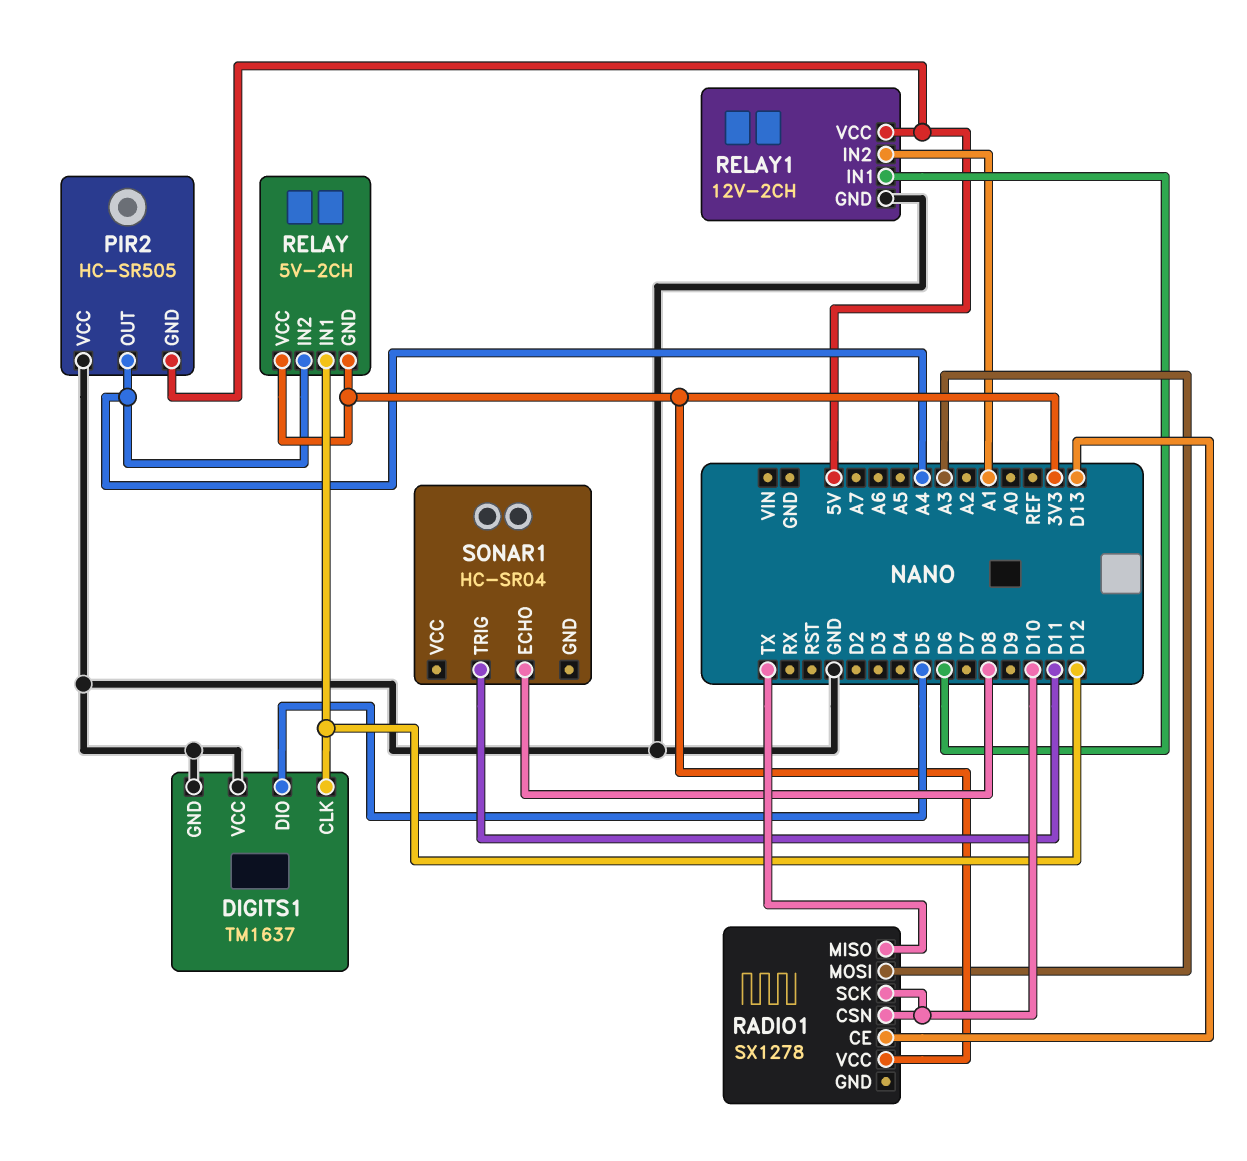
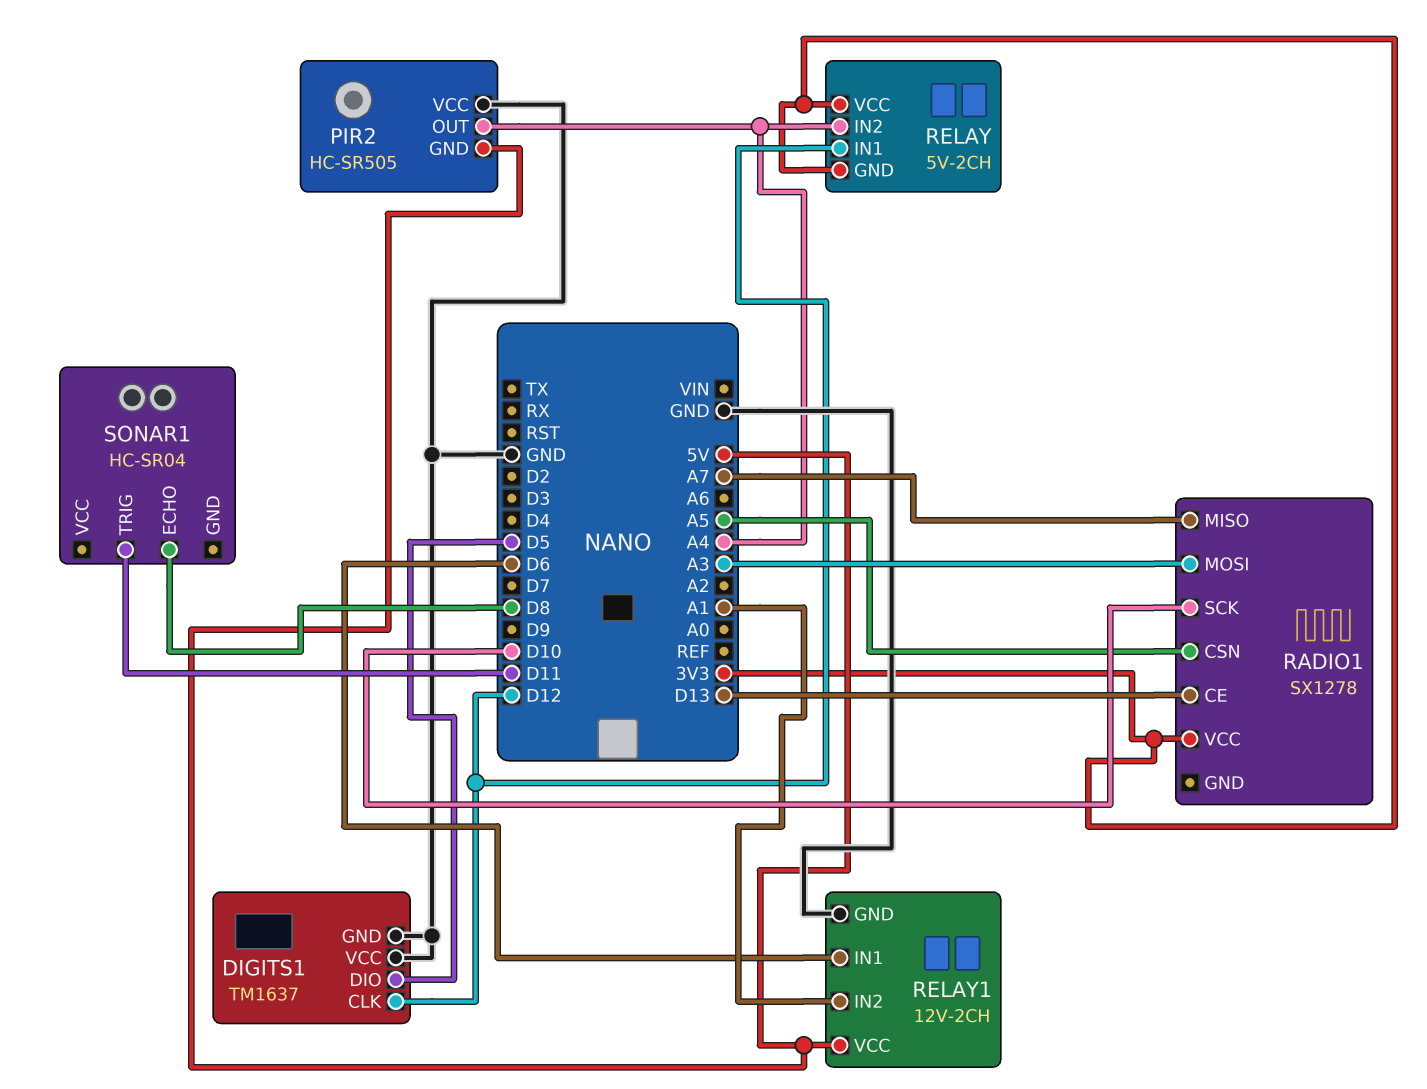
RADIO1 pin CSN: D10 -> A5
RADIO1 pin MISO: TX -> A7

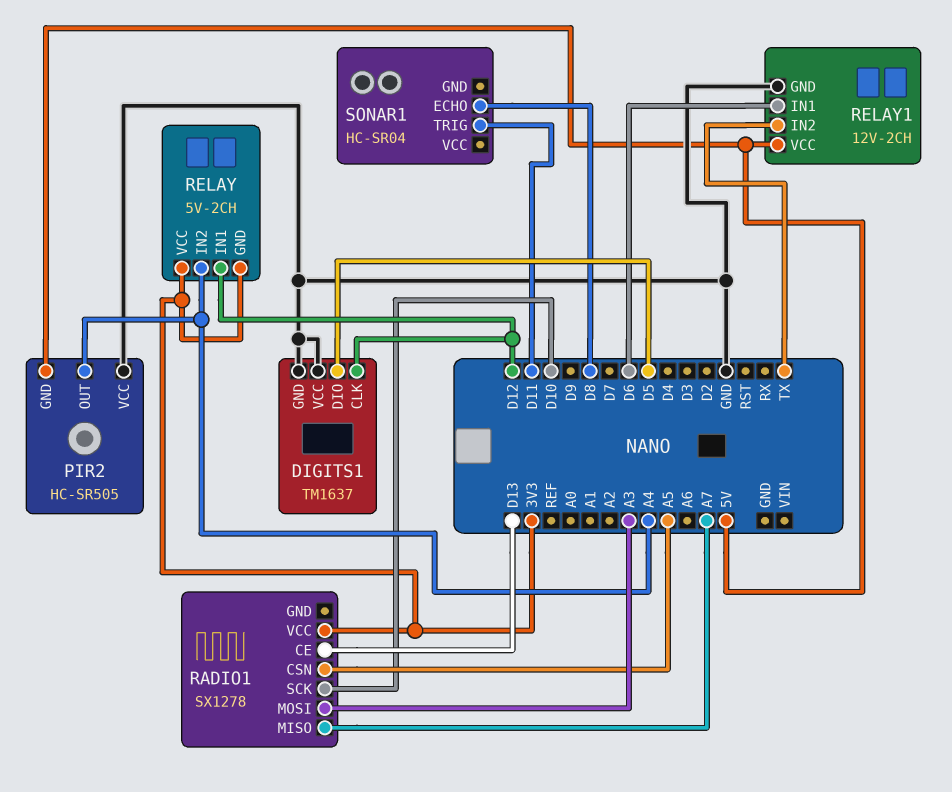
RELAY1 pin IN2: A1 -> TX

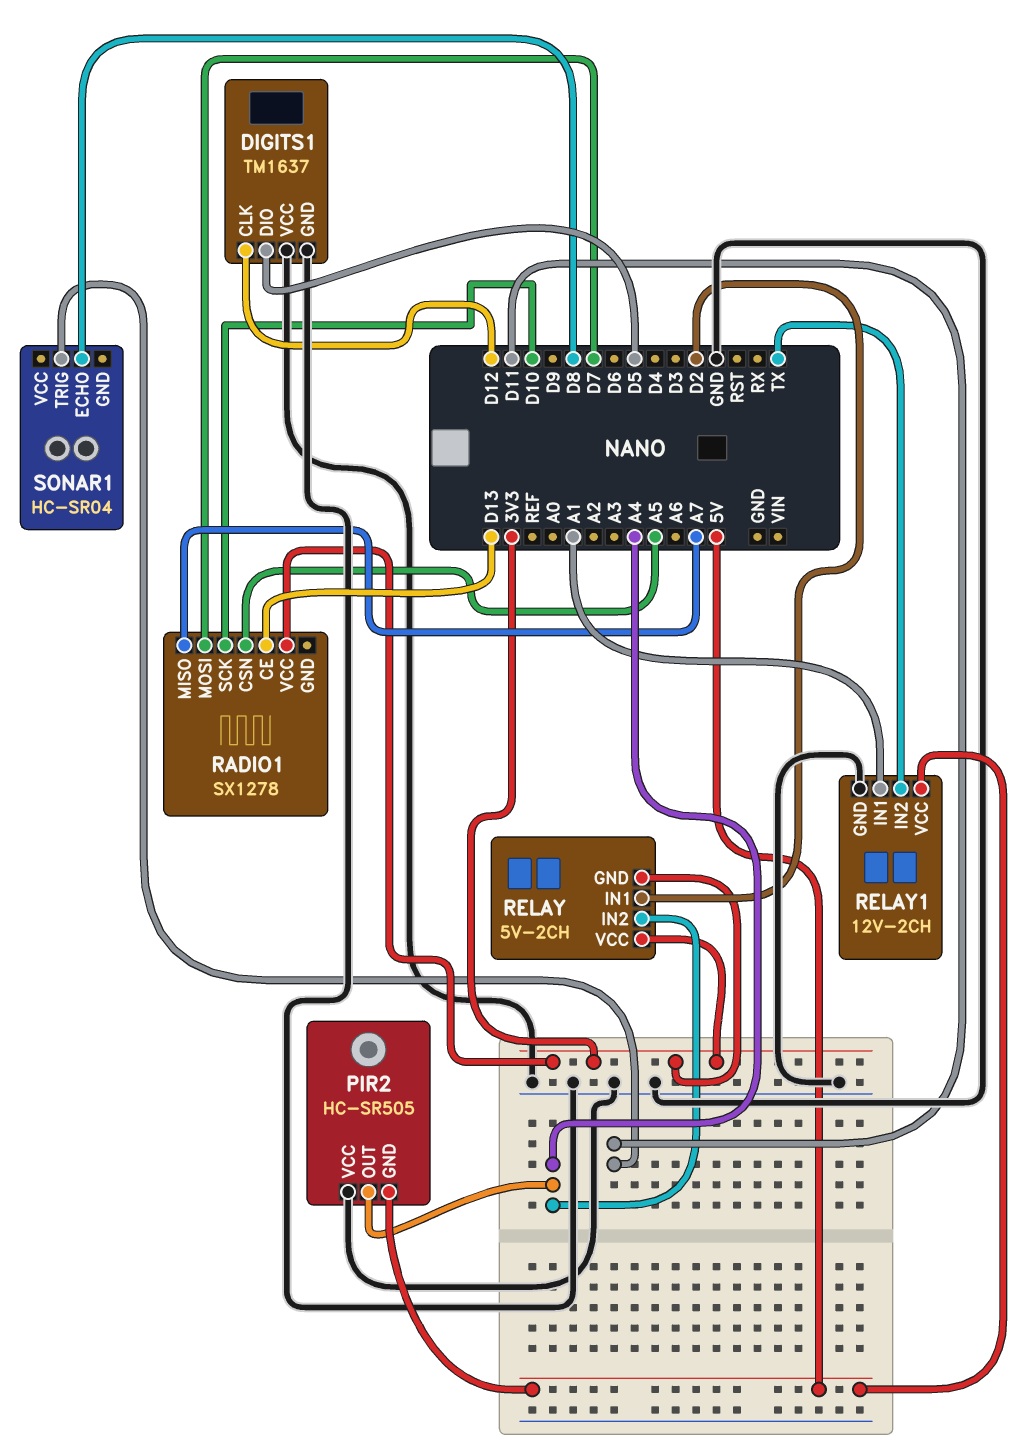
RADIO1 pin MOSI: A3 -> D7
RELAY pin IN1: D12 -> D2
RELAY1 pin IN1: D6 -> A1

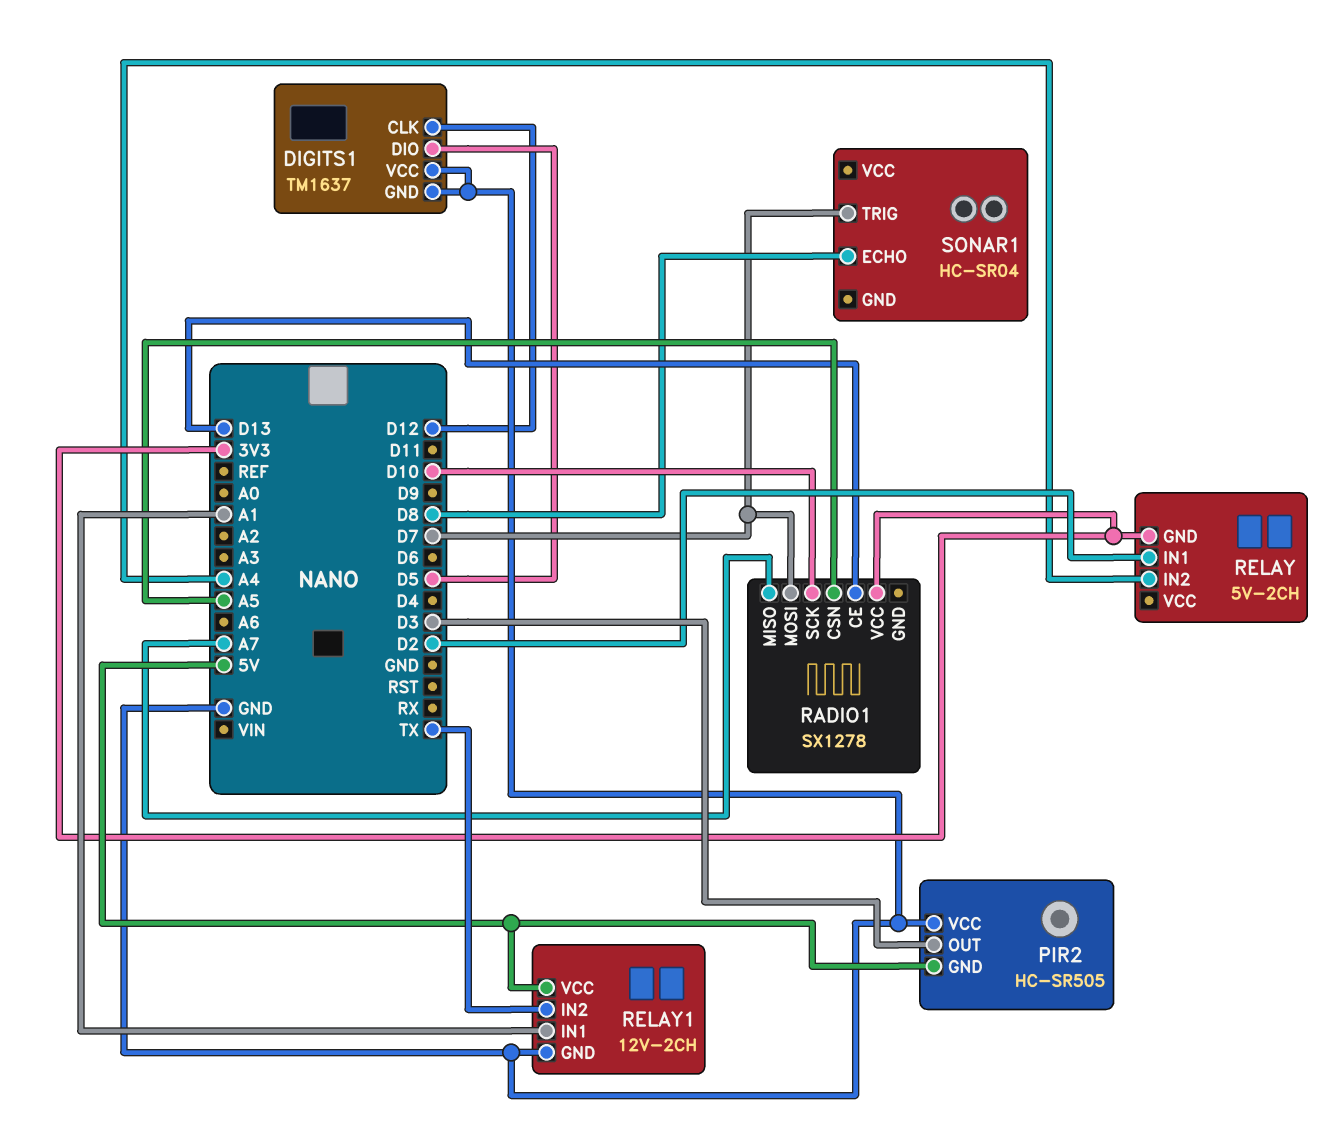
PIR2 pin OUT: A4 -> D3
RELAY pin VCC: 3V3 -> none
SONAR1 pin TRIG: D11 -> D7

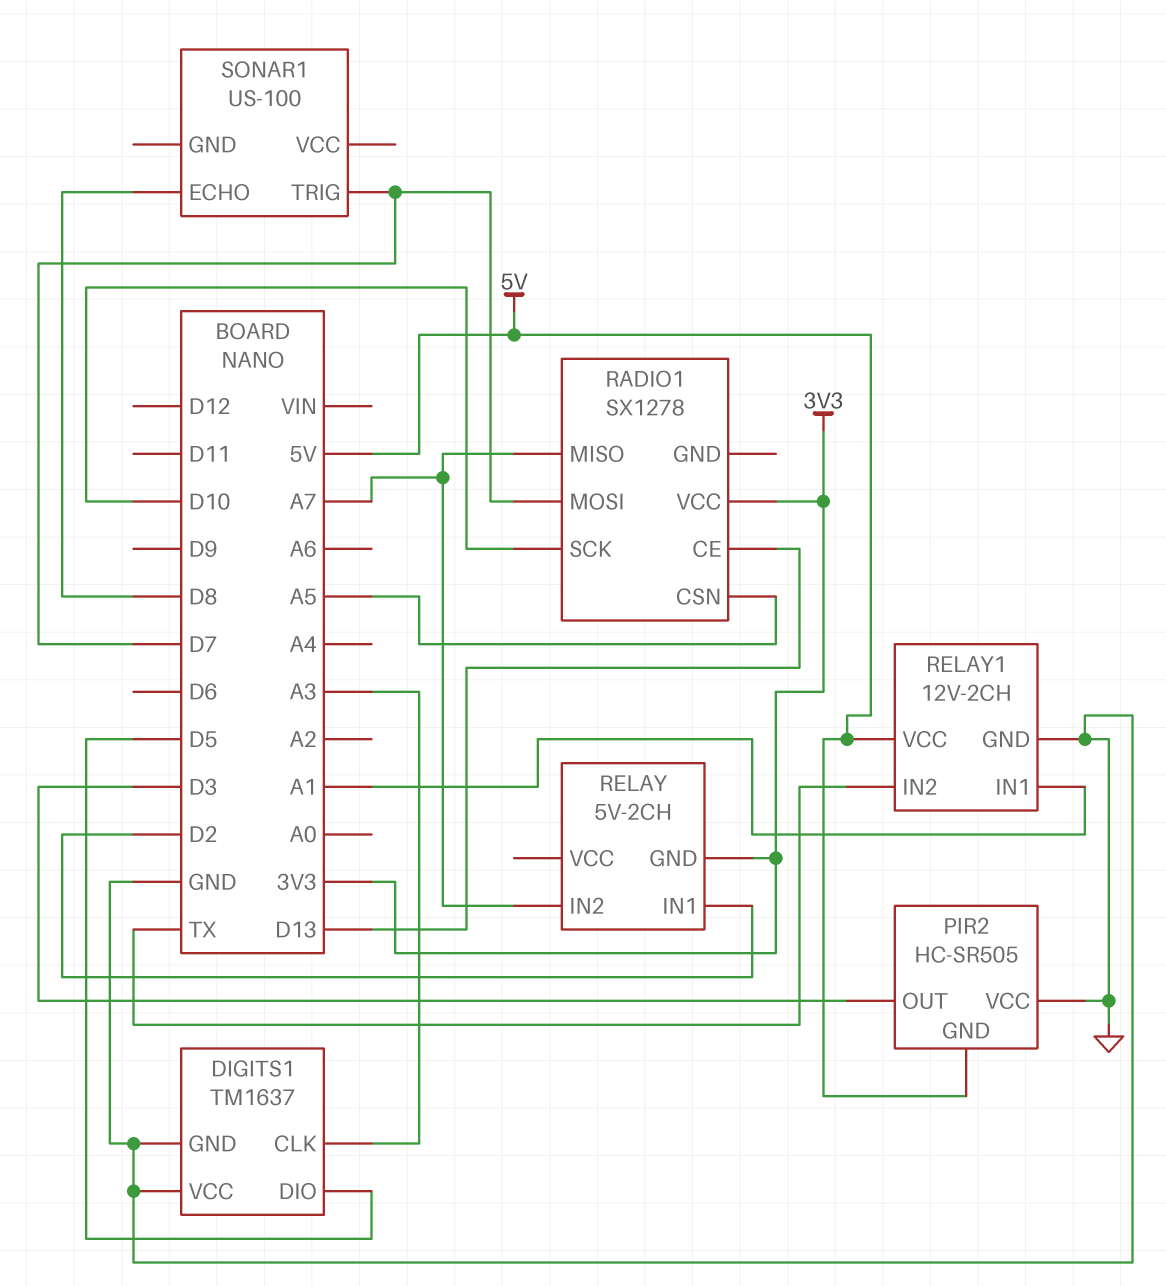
DIGITS1 pin CLK: D12 -> A3
RELAY pin IN2: A4 -> A7
SONAR1: HC-SR04 -> US-100

